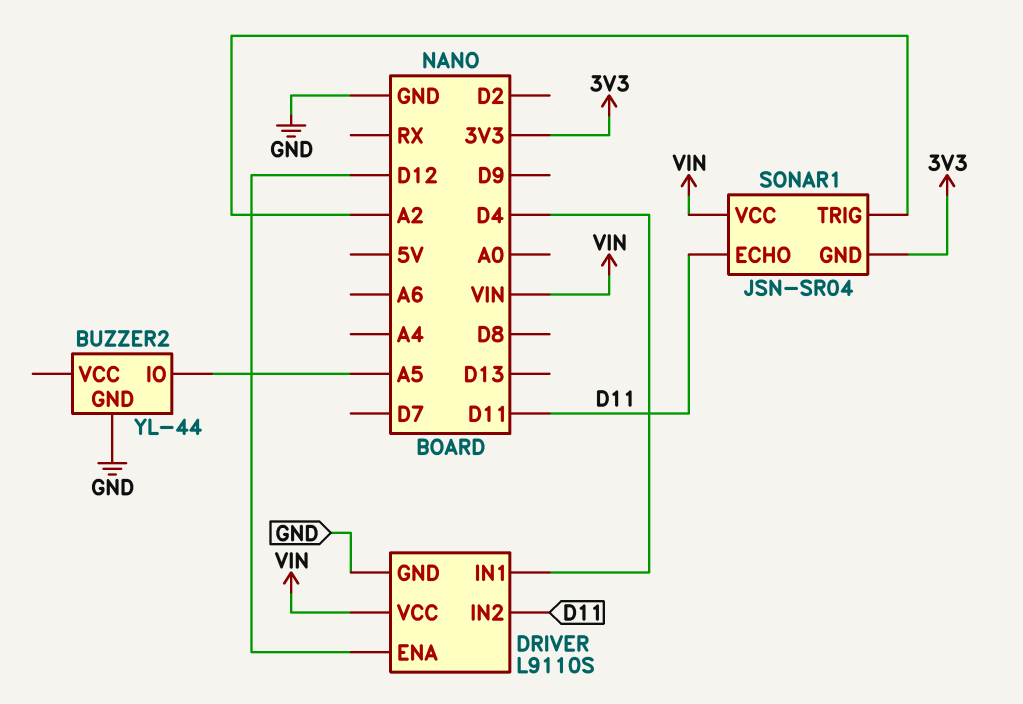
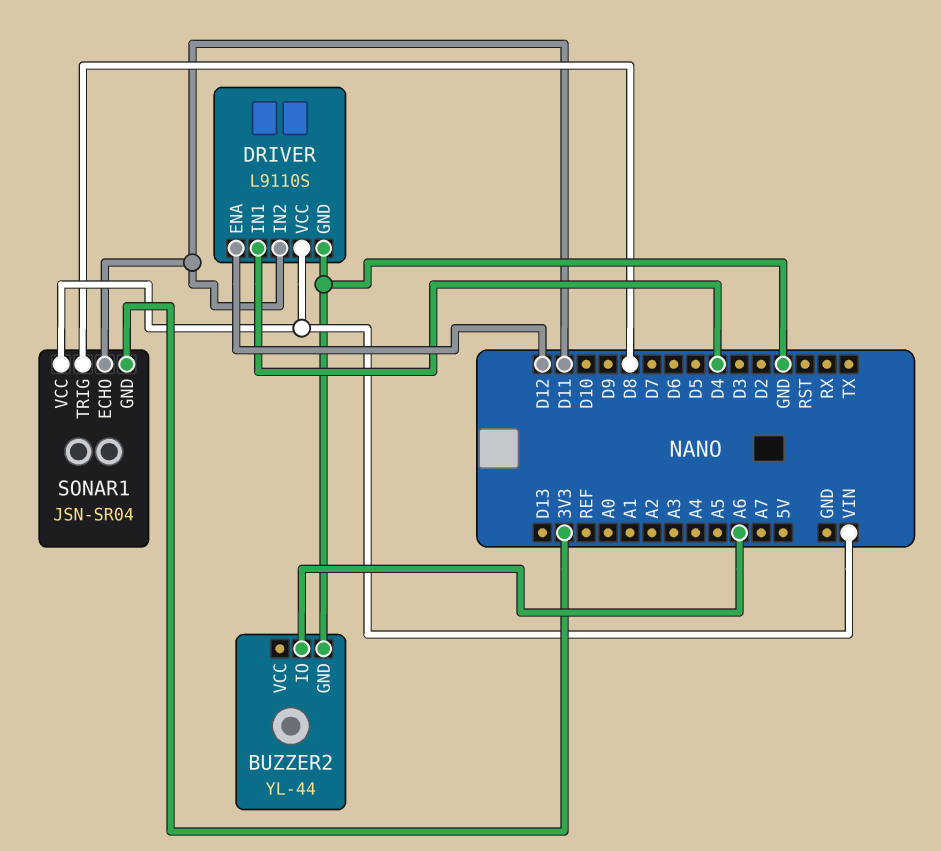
BUZZER2 pin IO: A5 -> A6
SONAR1 pin TRIG: A2 -> D8

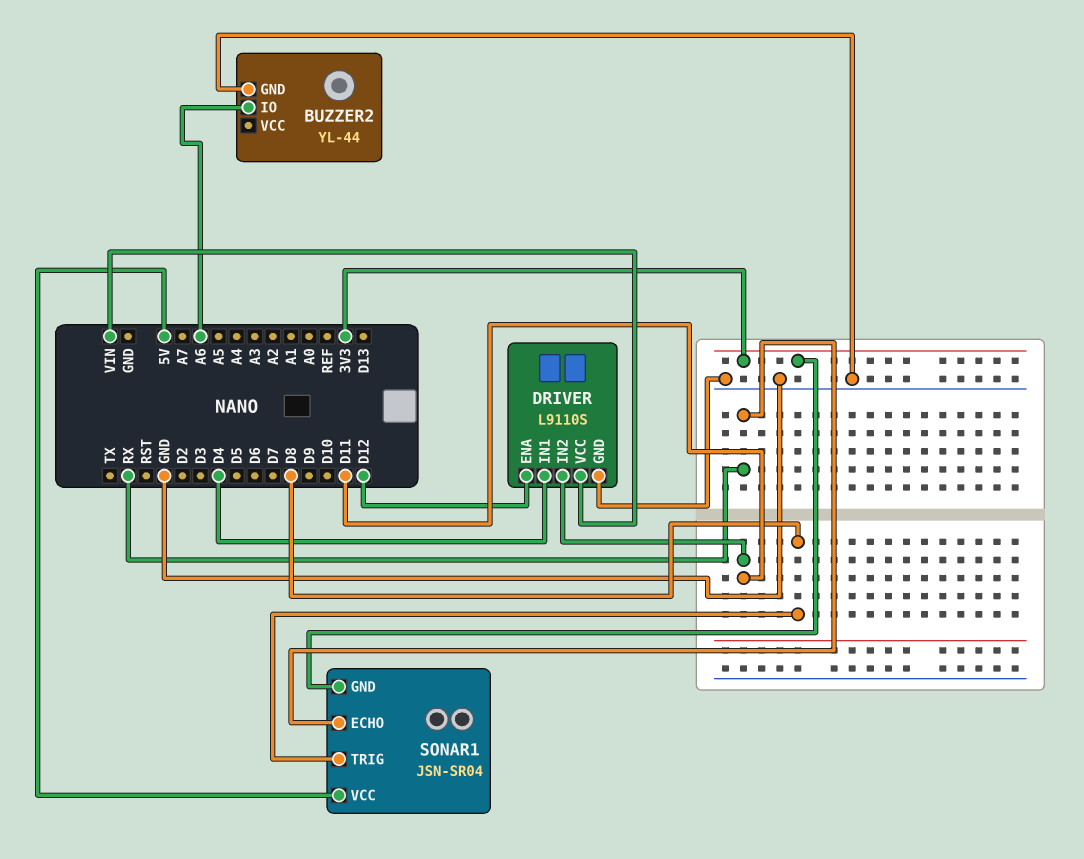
SONAR1 pin ECHO: D11 -> RX
SONAR1 pin VCC: VIN -> 5V

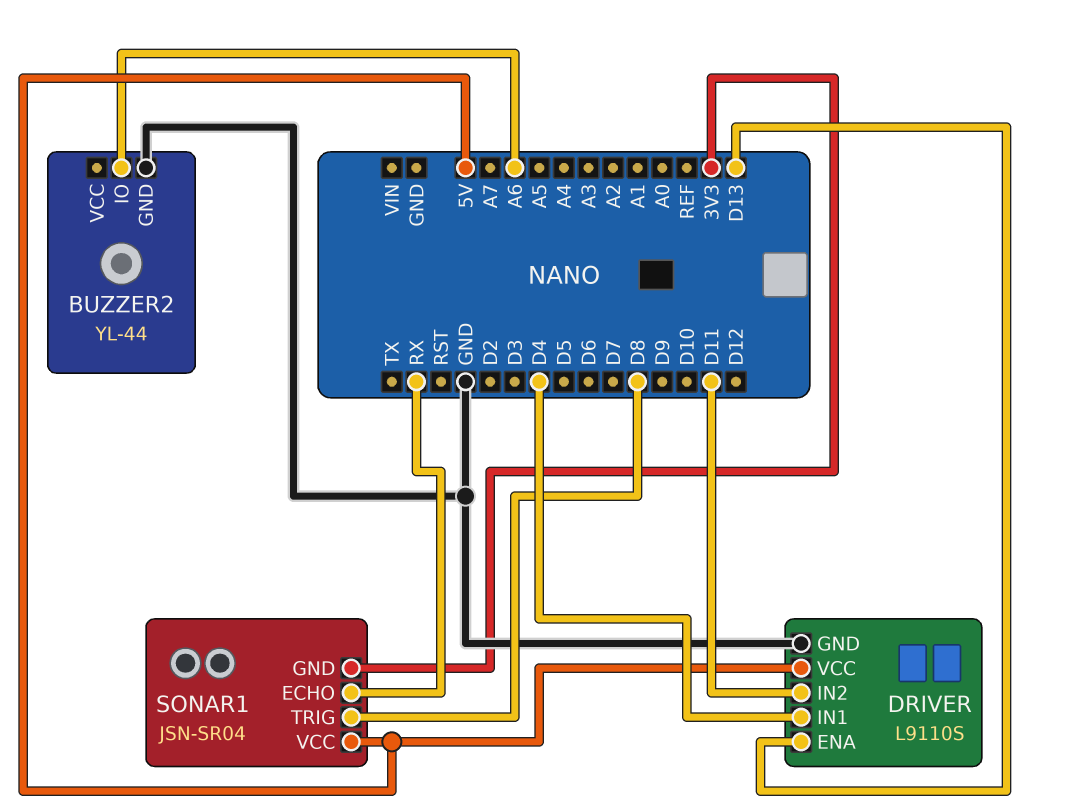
DRIVER pin ENA: D12 -> D13
DRIVER pin VCC: VIN -> 5V

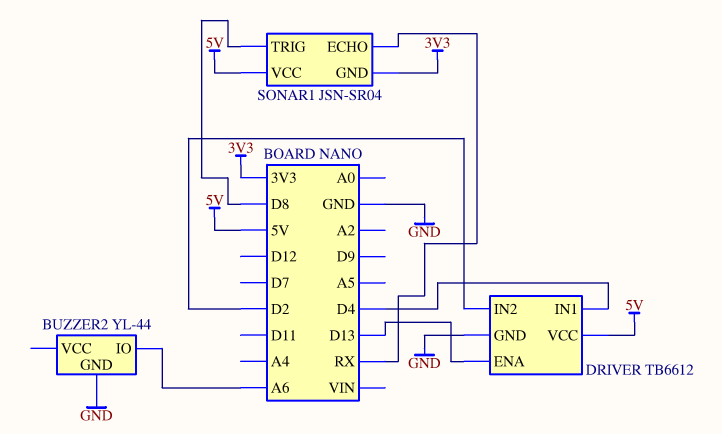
DRIVER: L9110S -> TB6612
DRIVER pin IN2: D11 -> D2

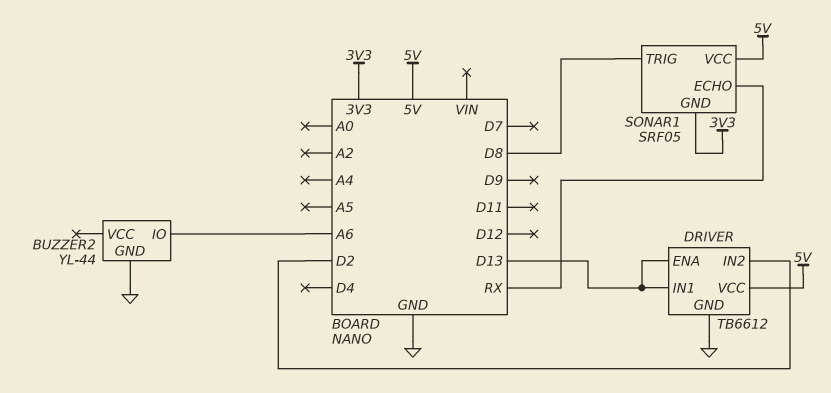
DRIVER pin IN1: D4 -> D13
SONAR1: JSN-SR04 -> SRF05

